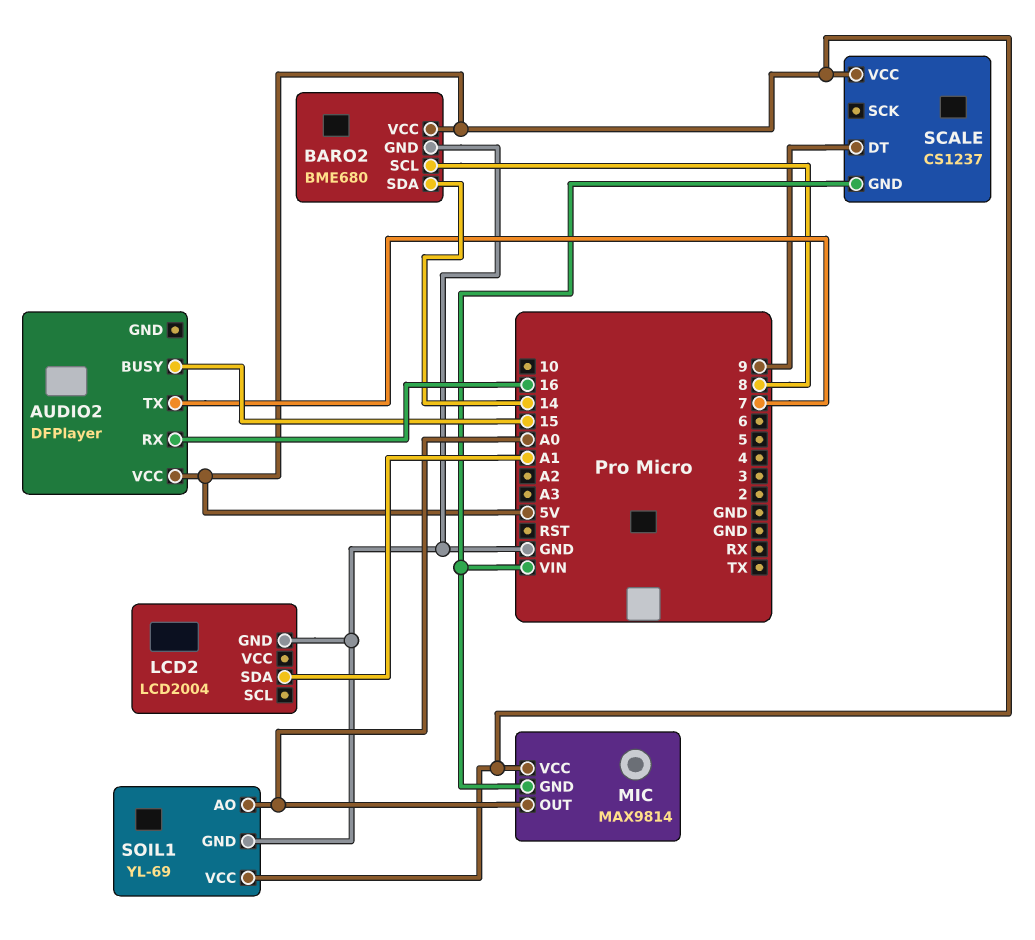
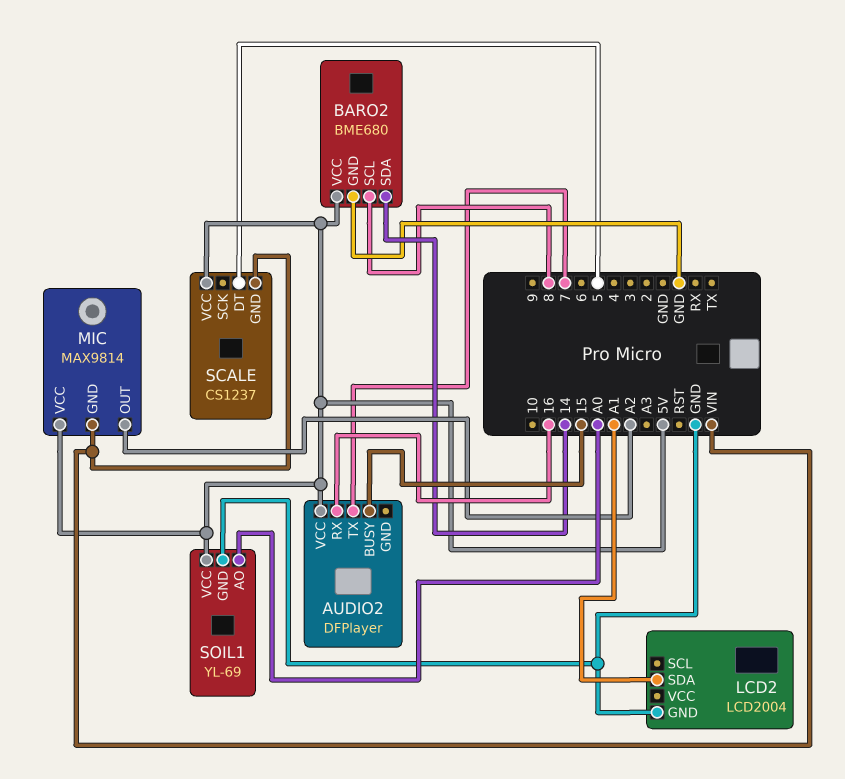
MIC pin OUT: A0 -> A2
SCALE pin DT: 9 -> 5

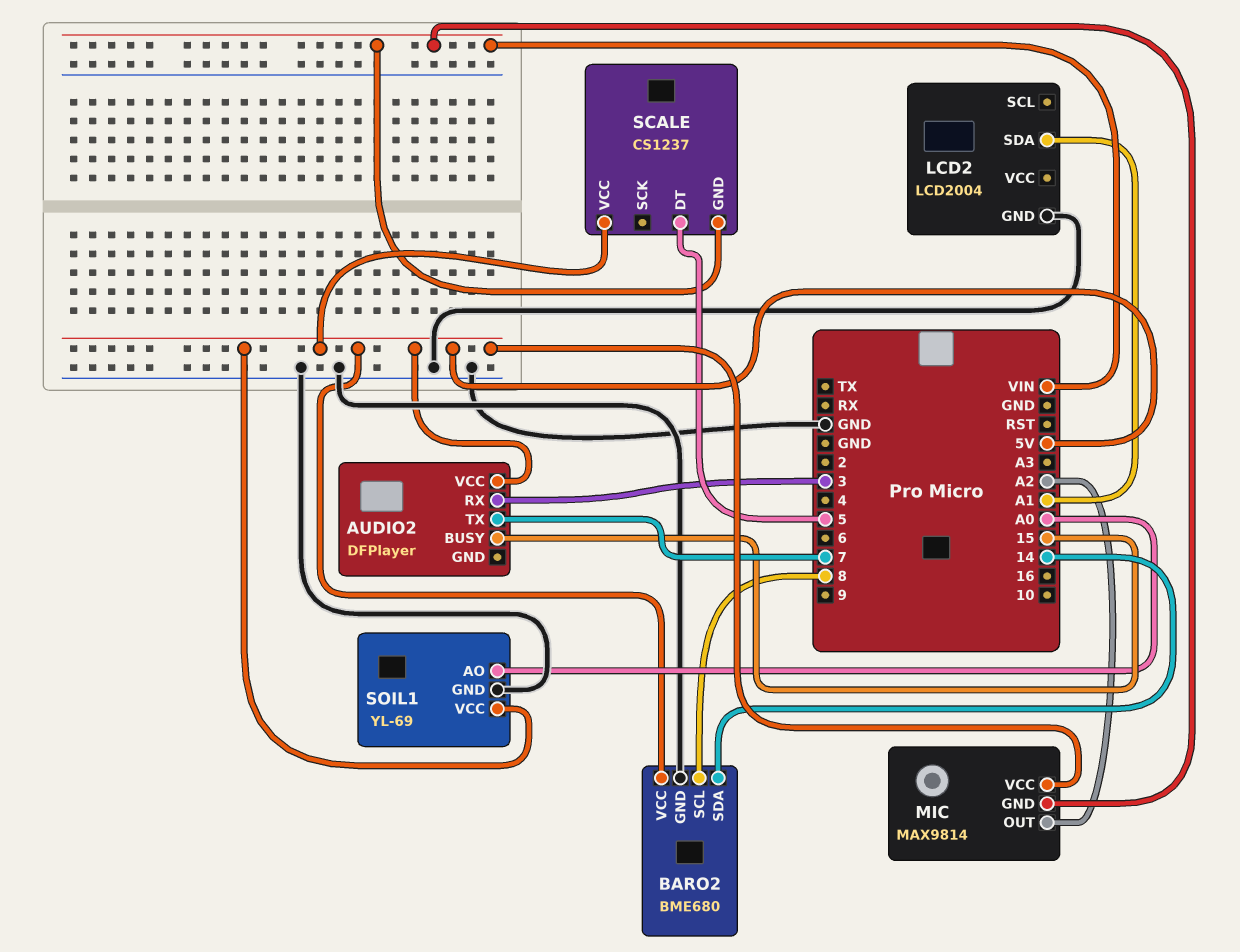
AUDIO2 pin RX: 16 -> 3

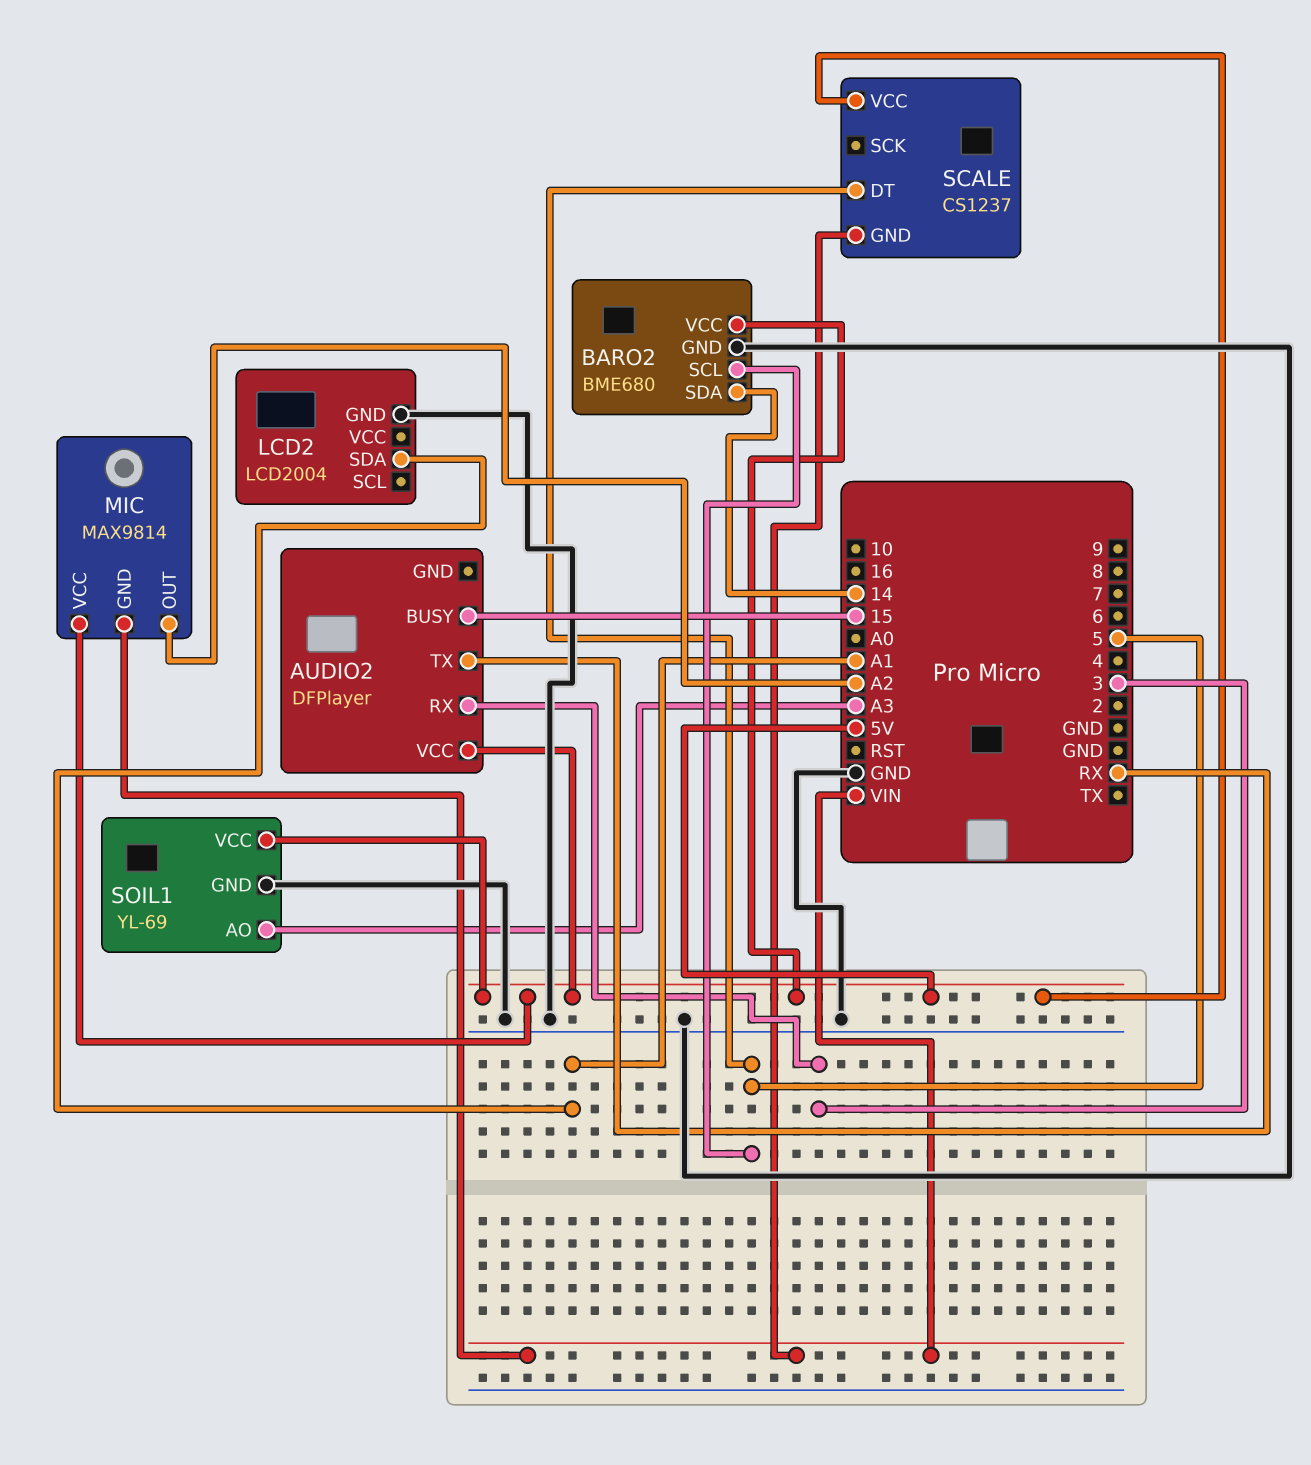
AUDIO2 pin TX: 7 -> RX
BARO2 pin SCL: 8 -> 5
SOIL1 pin AO: A0 -> A3

